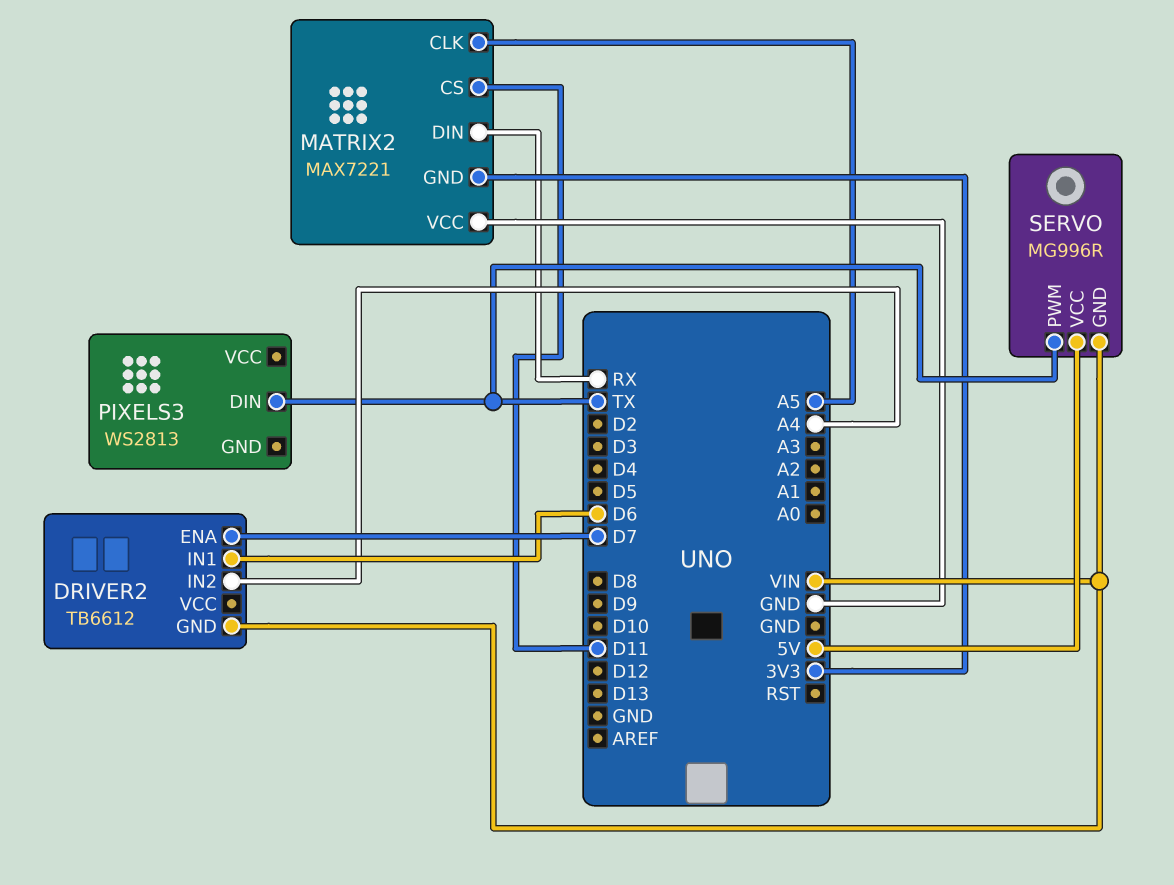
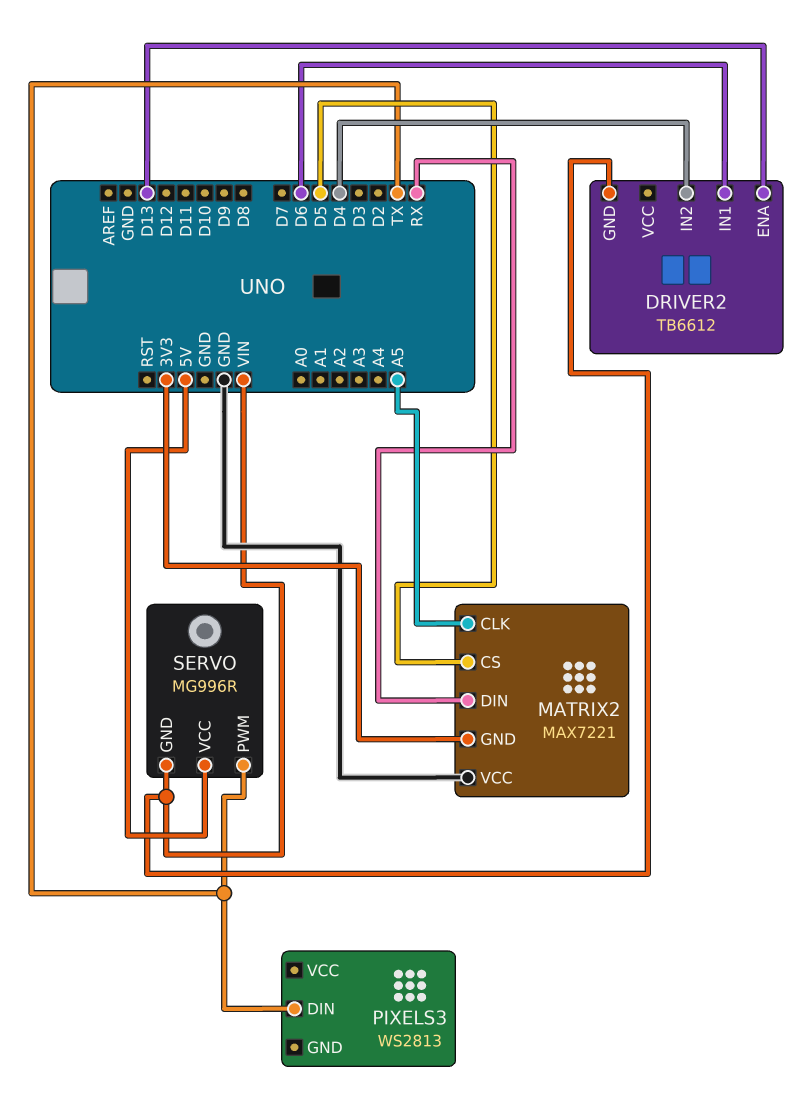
DRIVER2 pin ENA: D7 -> D13
DRIVER2 pin IN2: A4 -> D4
MATRIX2 pin CS: D11 -> D5

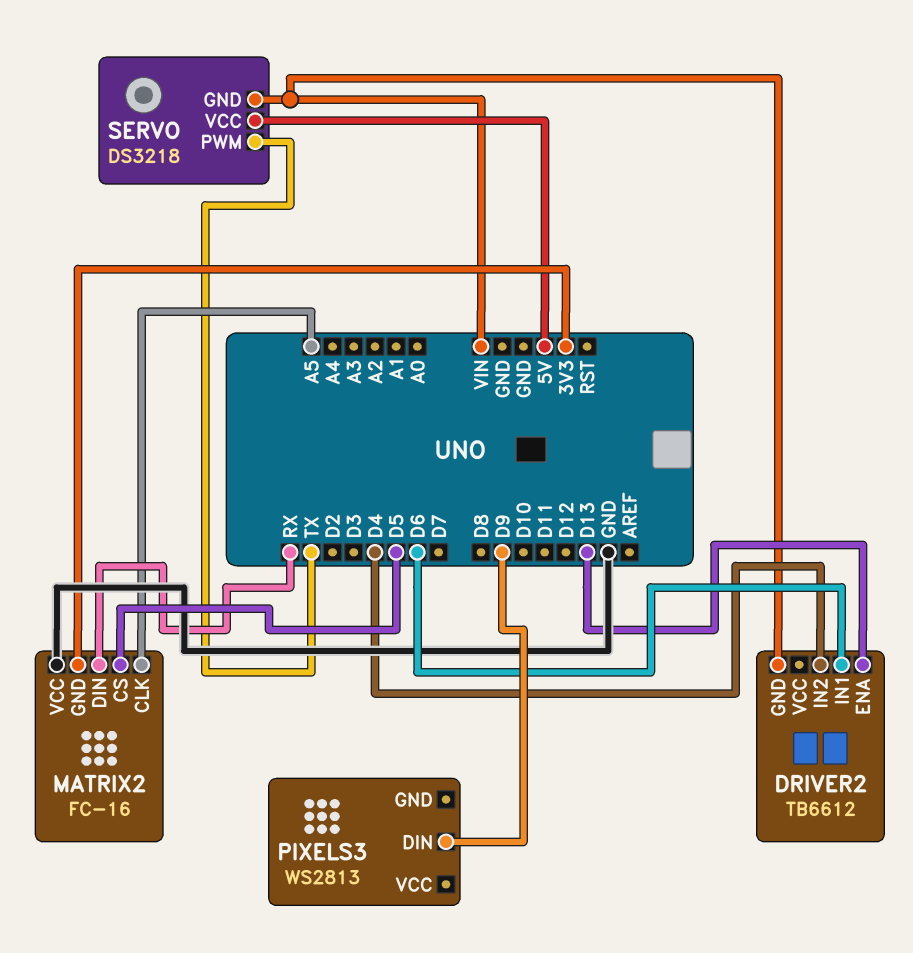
MATRIX2: MAX7221 -> FC-16
PIXELS3 pin DIN: TX -> D9
SERVO: MG996R -> DS3218

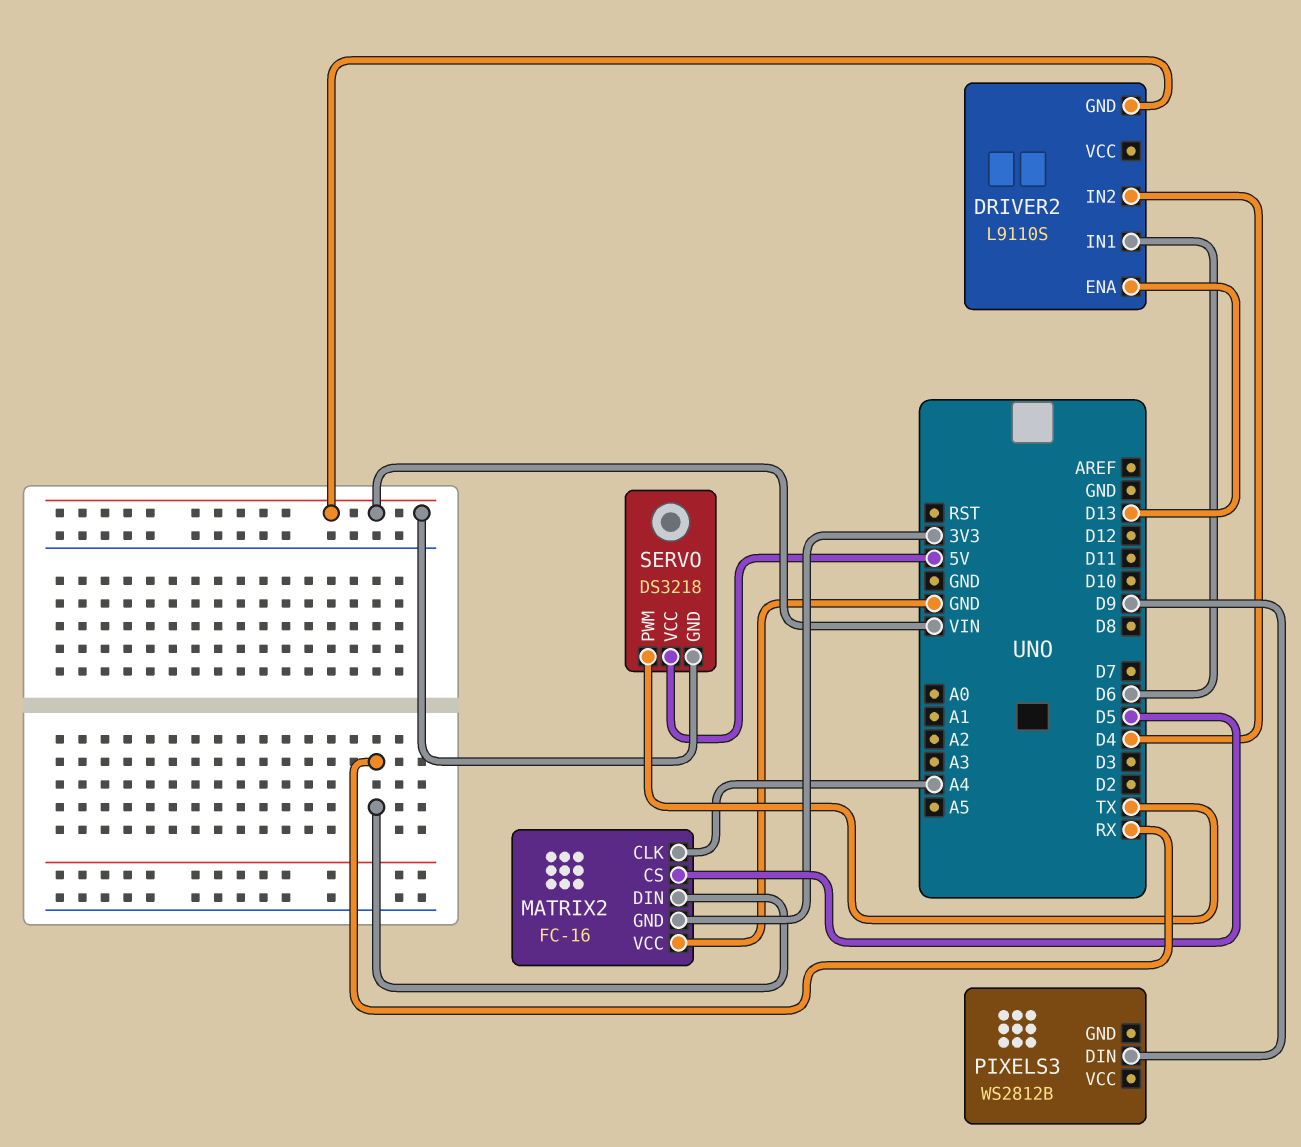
DRIVER2: TB6612 -> L9110S
MATRIX2 pin CLK: A5 -> A4
PIXELS3: WS2813 -> WS2812B

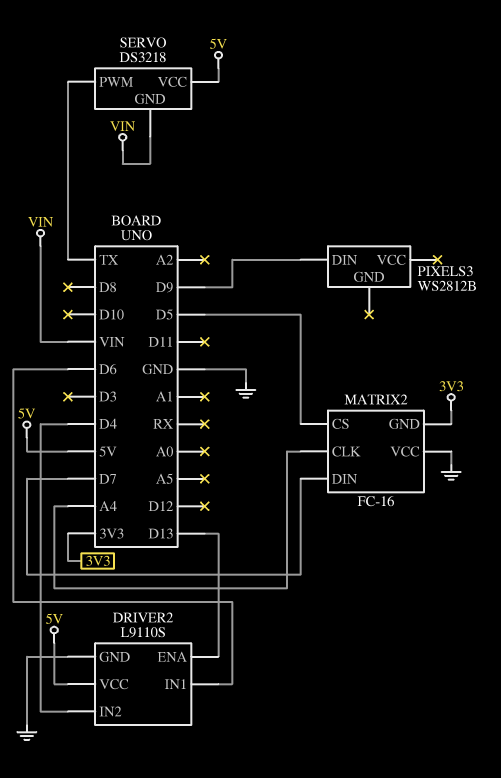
DRIVER2 pin GND: VIN -> GND
DRIVER2 pin VCC: none -> 5V
MATRIX2 pin DIN: RX -> D7

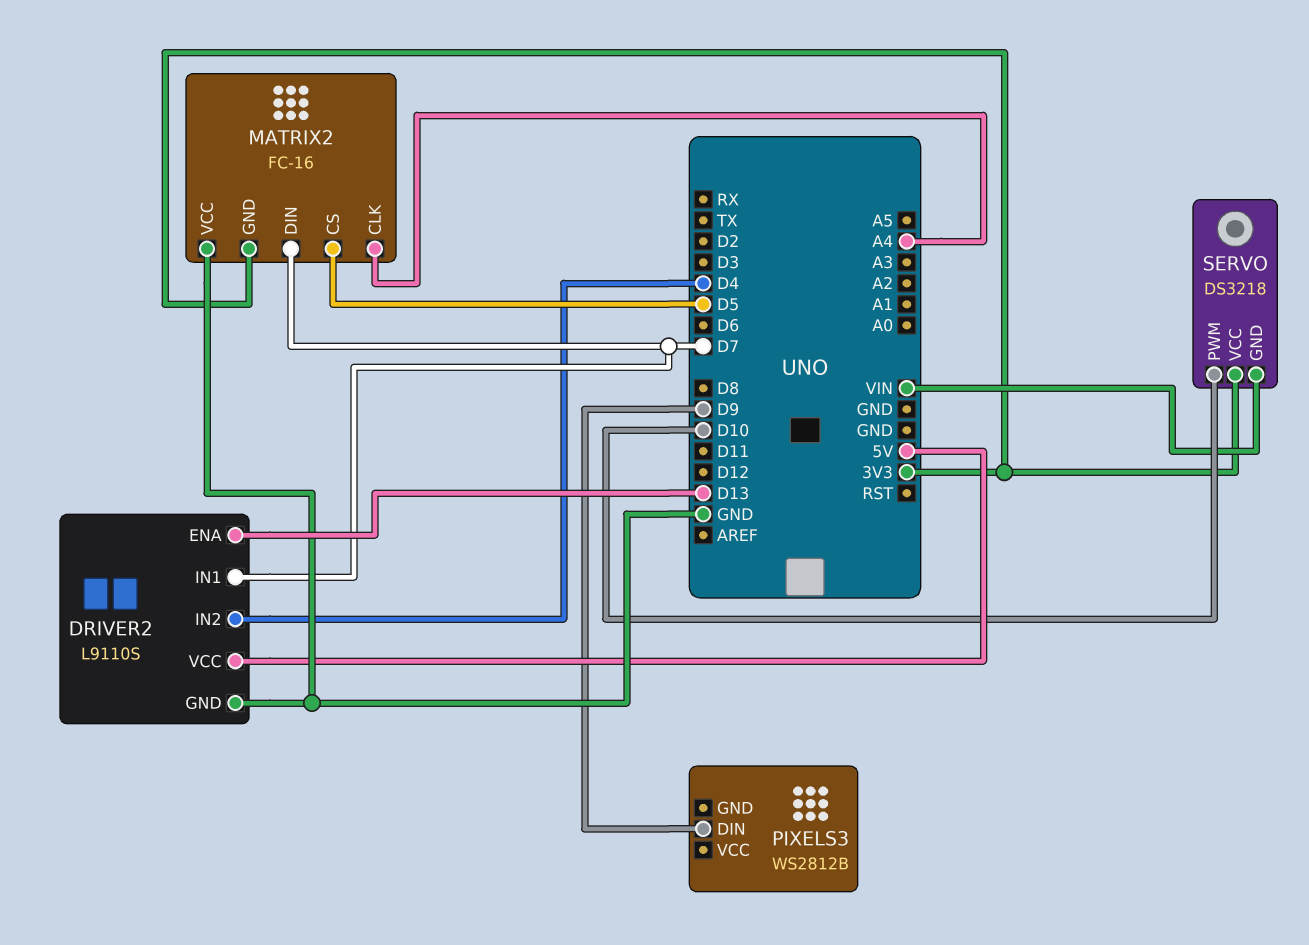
DRIVER2 pin IN1: D6 -> D7
SERVO pin PWM: TX -> D10
SERVO pin VCC: 5V -> 3V3

